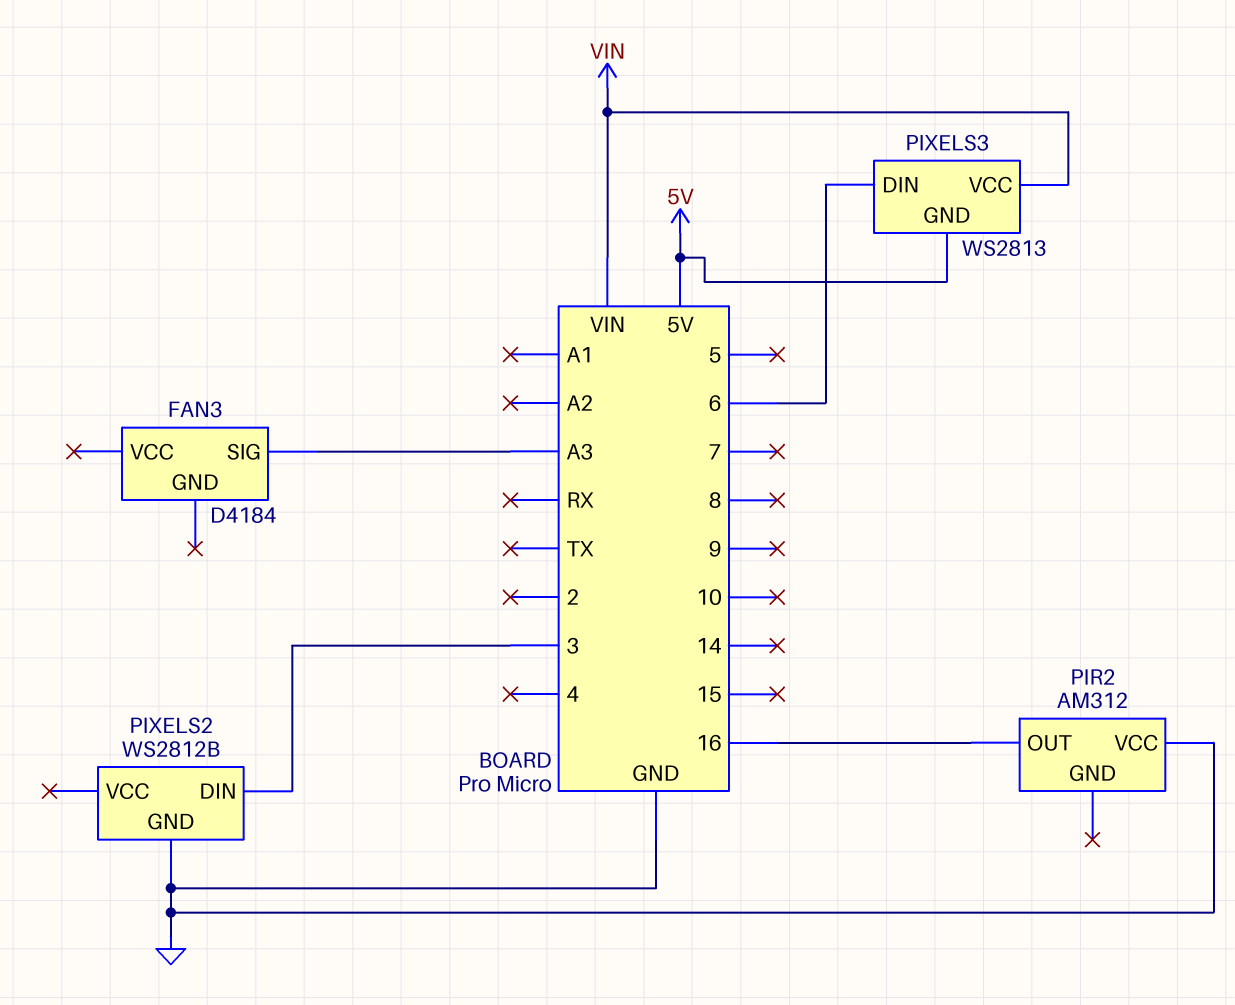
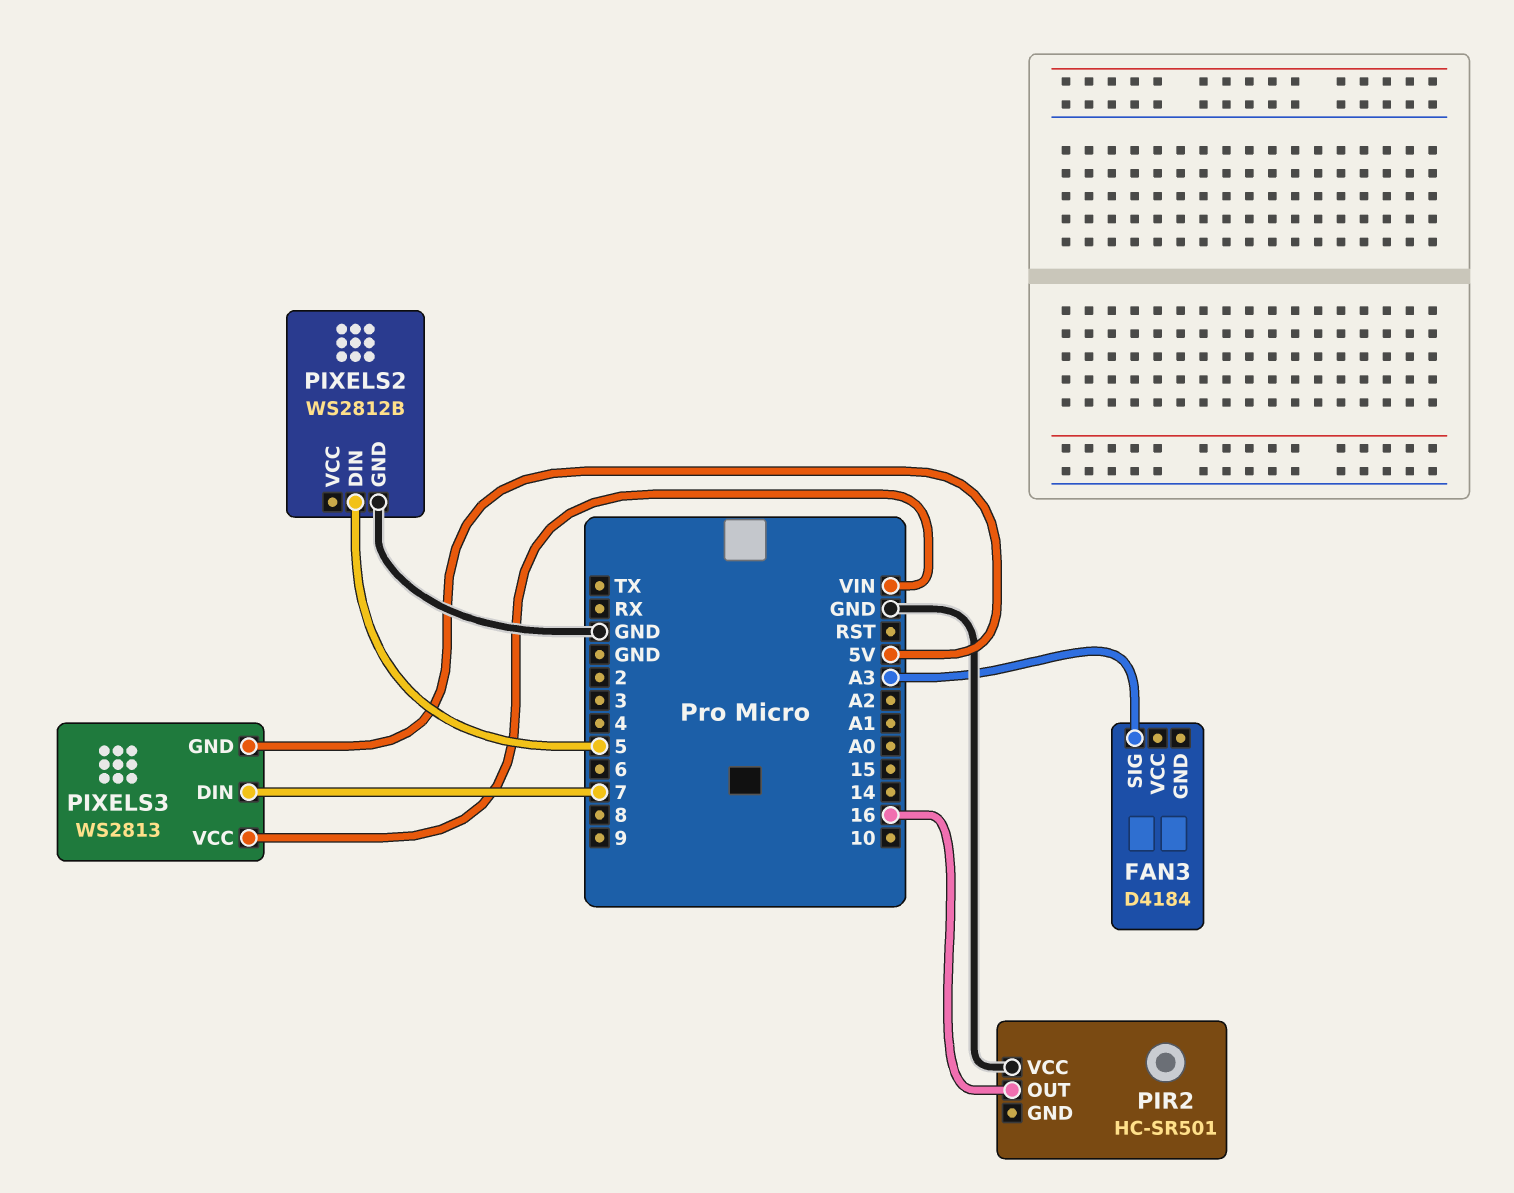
PIR2: AM312 -> HC-SR501
PIXELS2 pin DIN: 3 -> 5
PIXELS3 pin DIN: 6 -> 7

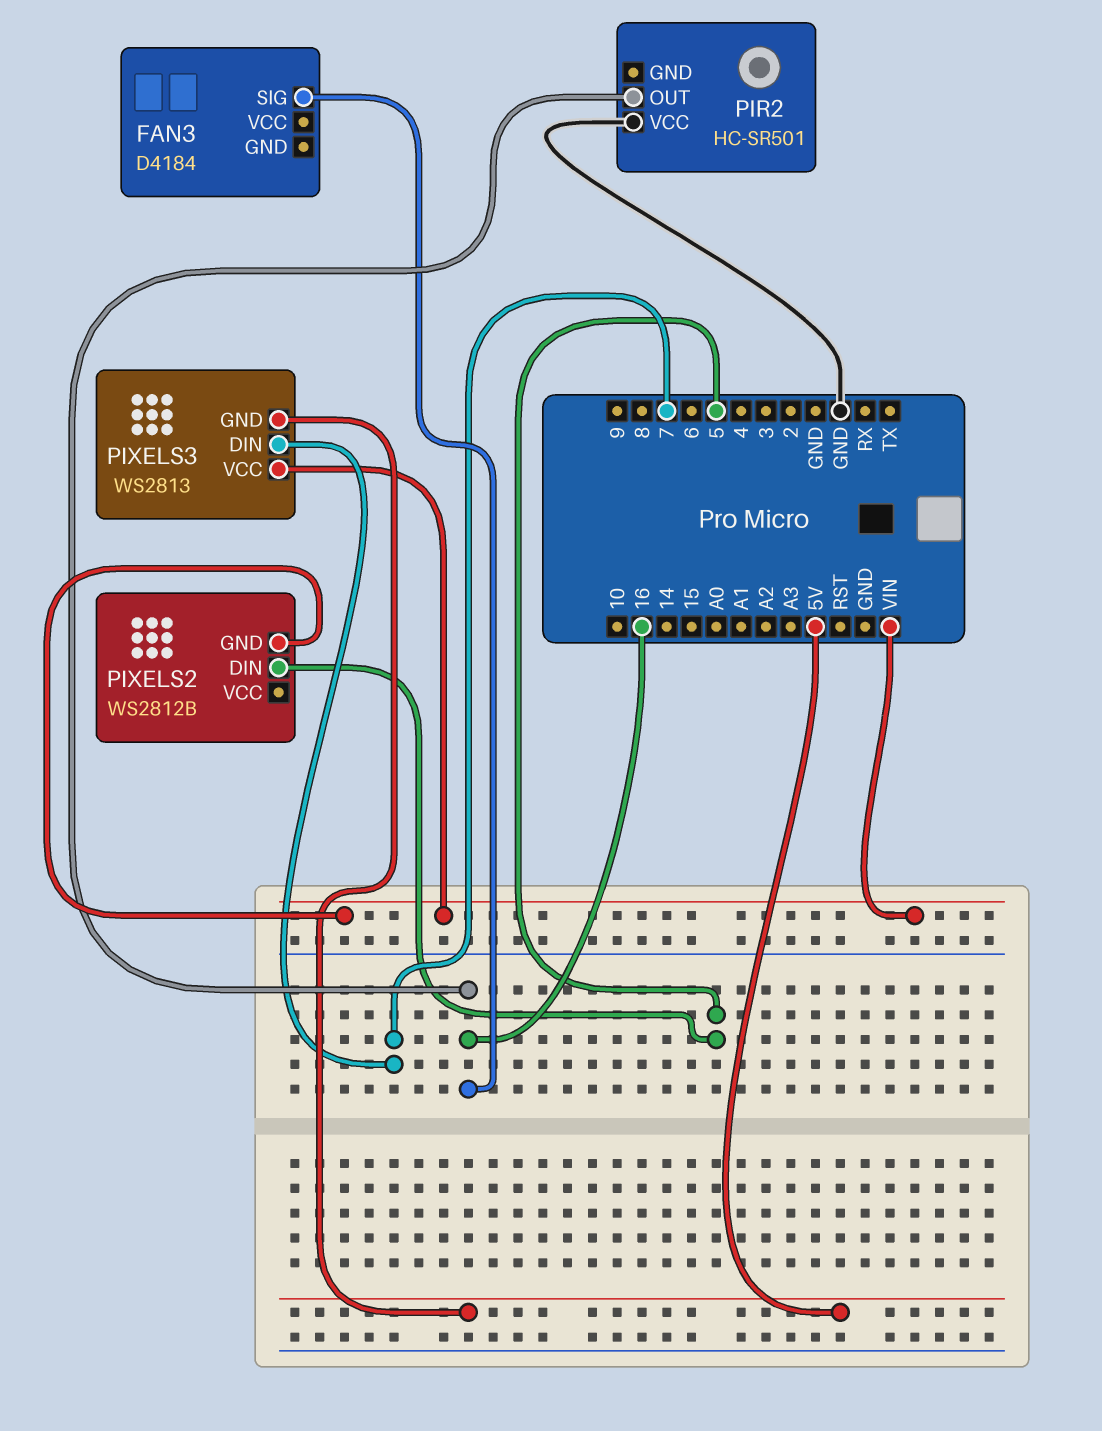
FAN3 pin SIG: A3 -> 16
PIXELS2 pin GND: GND -> VIN

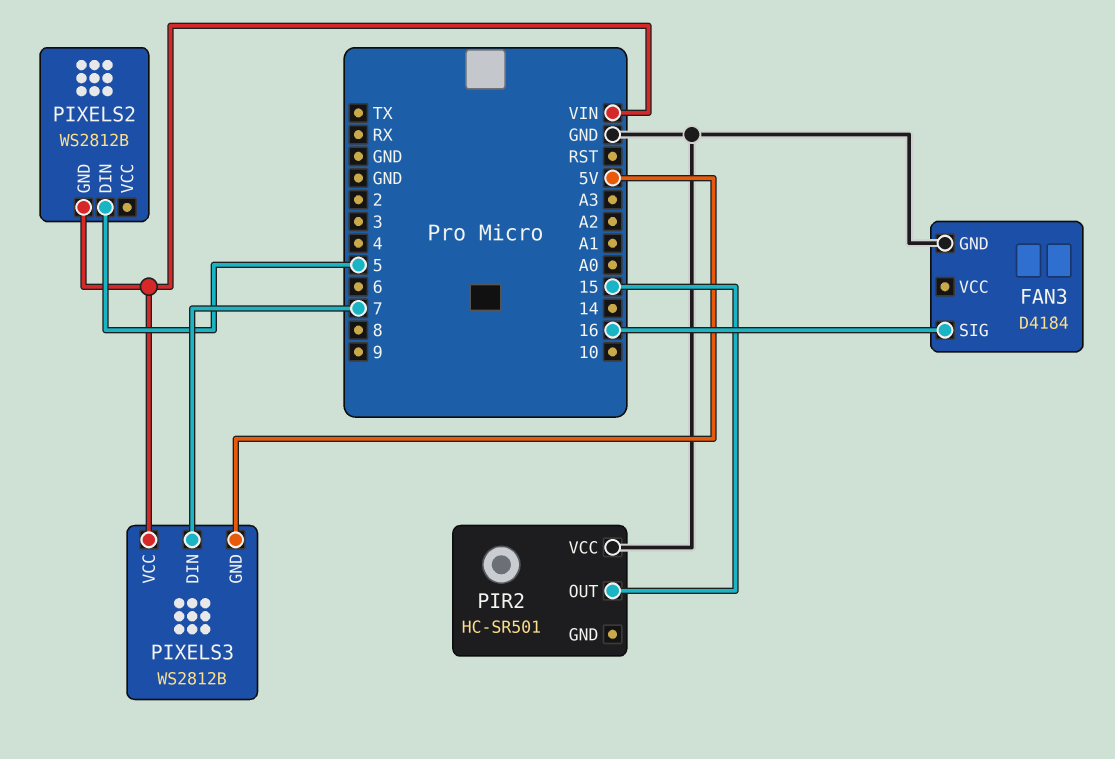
FAN3 pin GND: none -> GND
PIR2 pin OUT: 16 -> 15
PIXELS3: WS2813 -> WS2812B

